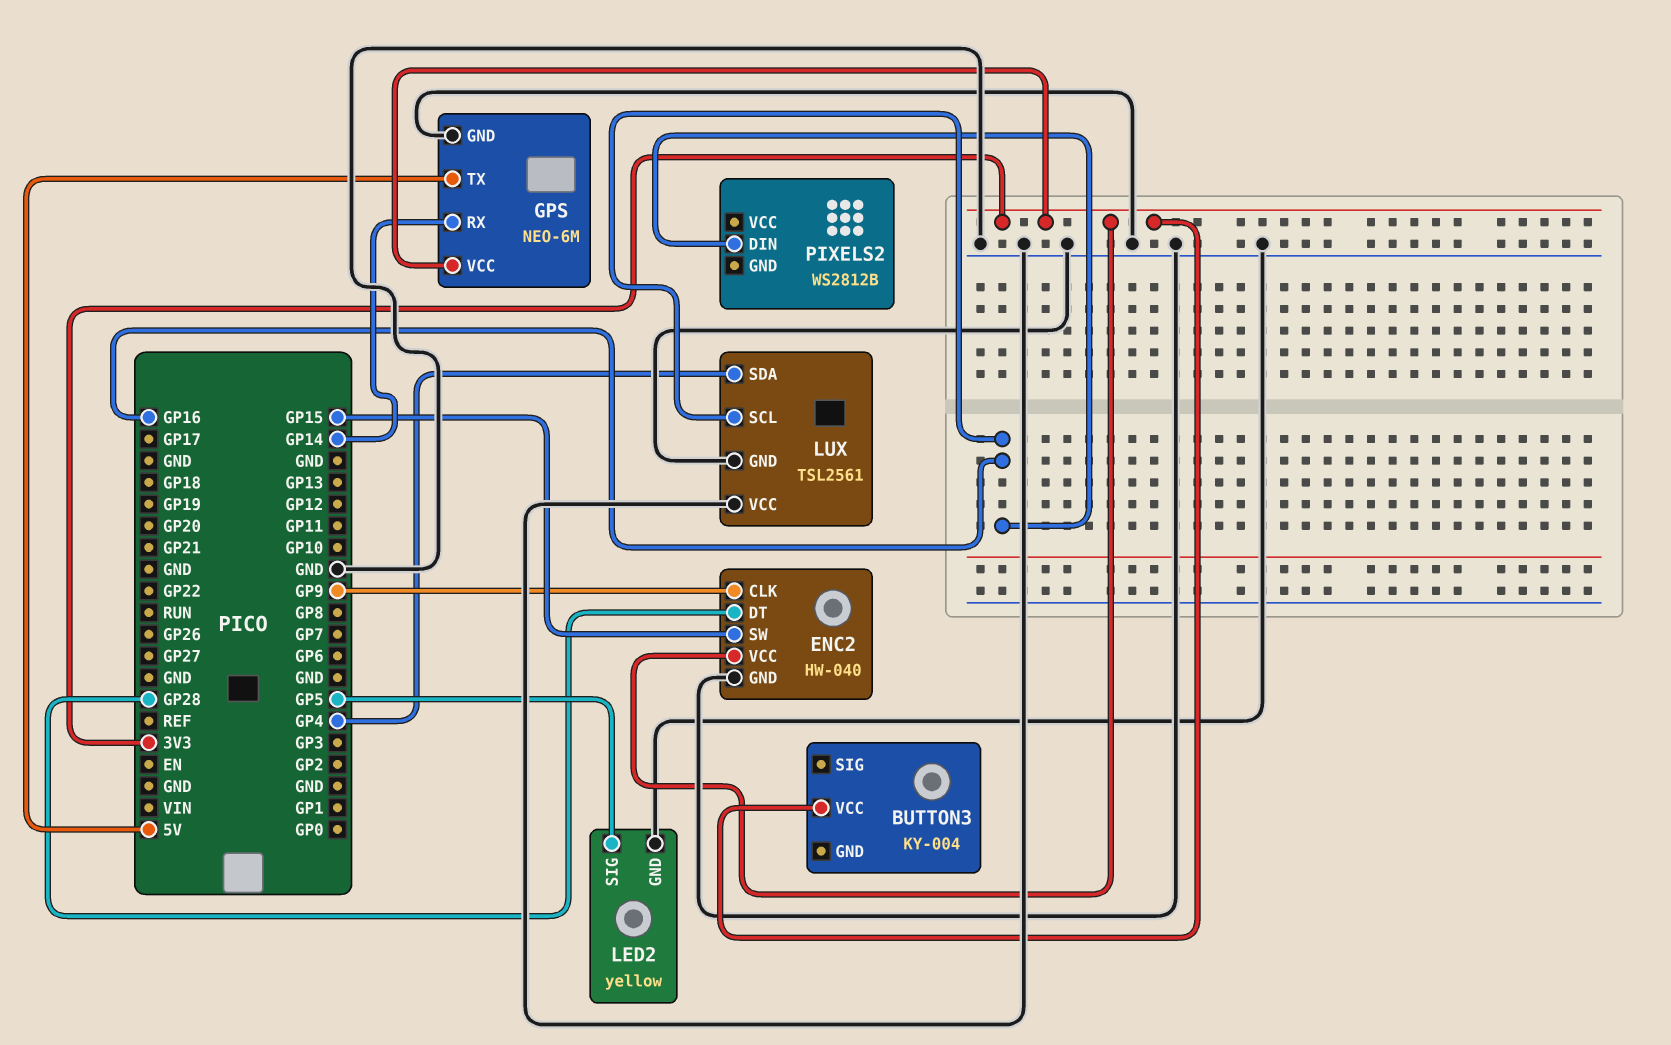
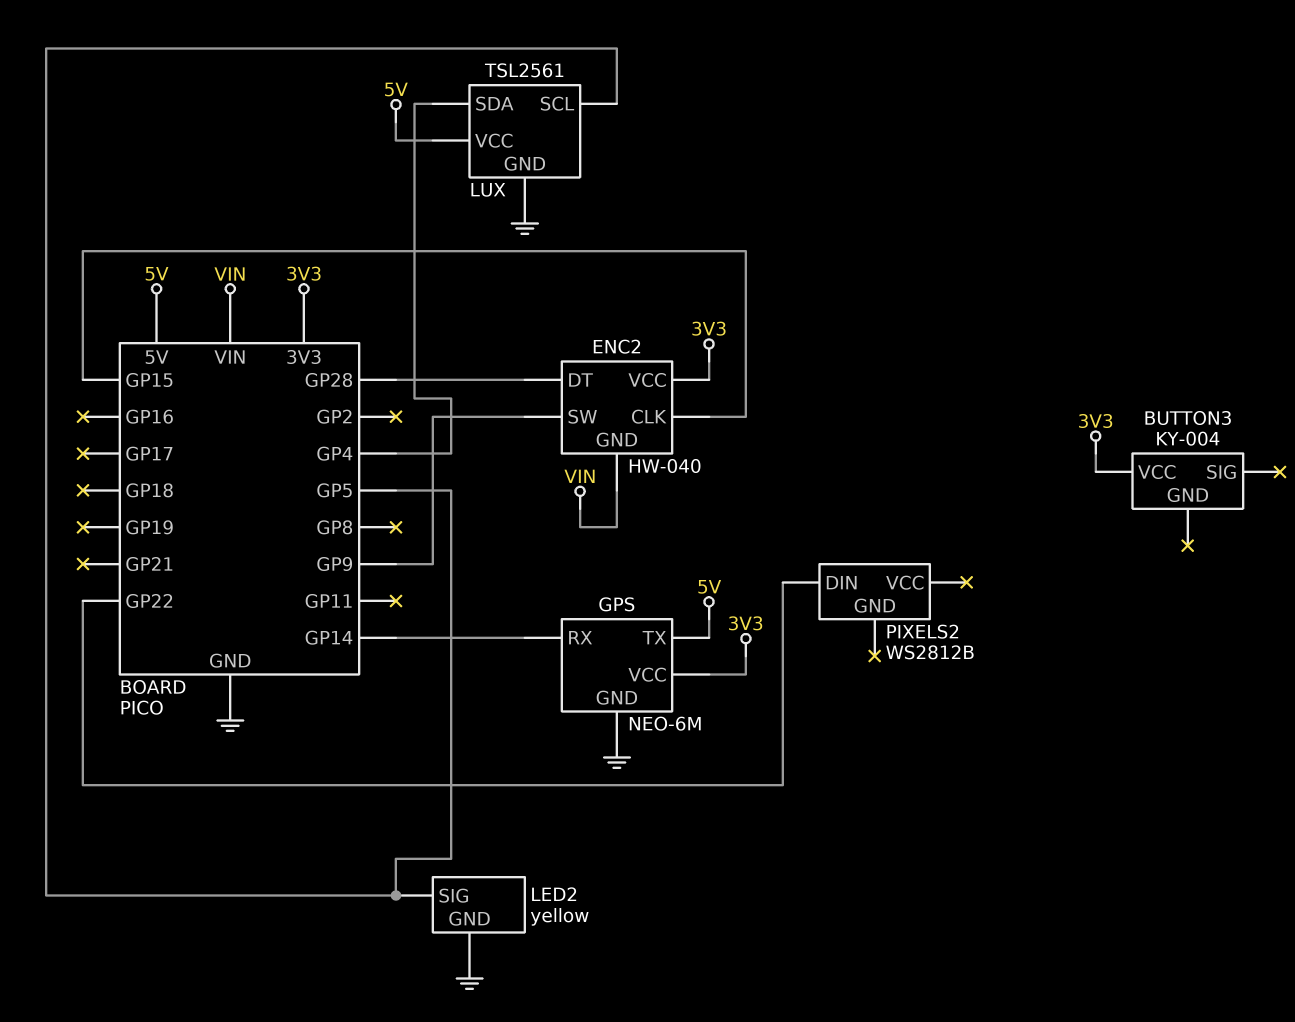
ENC2 pin CLK: GP9 -> GP15
ENC2 pin GND: GND -> VIN
ENC2 pin SW: GP15 -> GP9
LUX pin SCL: GP16 -> GP5
LUX pin VCC: GND -> 5V
PIXELS2 pin DIN: GP16 -> GP22

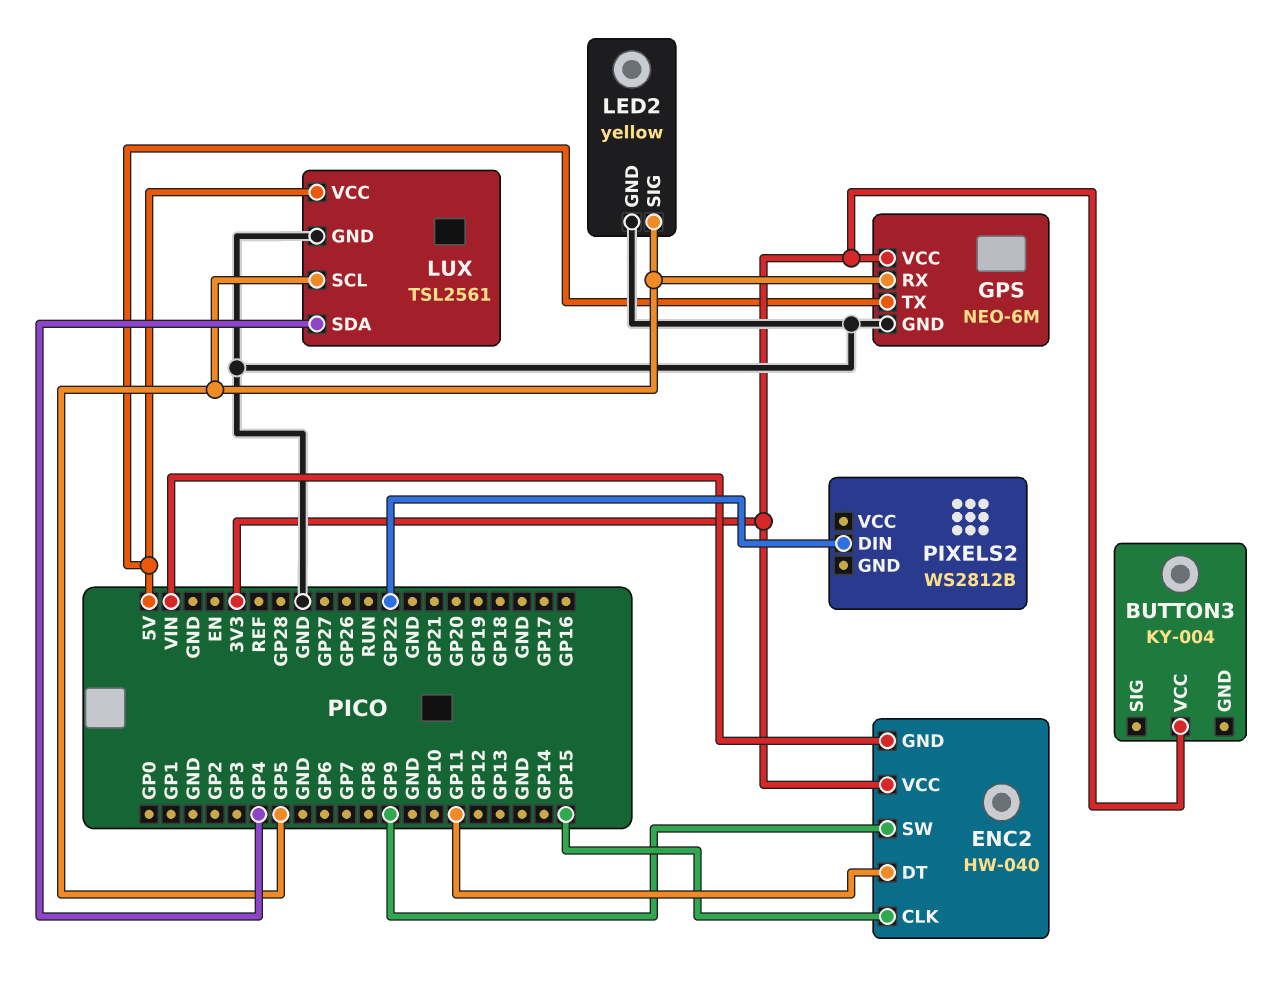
ENC2 pin DT: GP28 -> GP11
GPS pin RX: GP14 -> GP5

